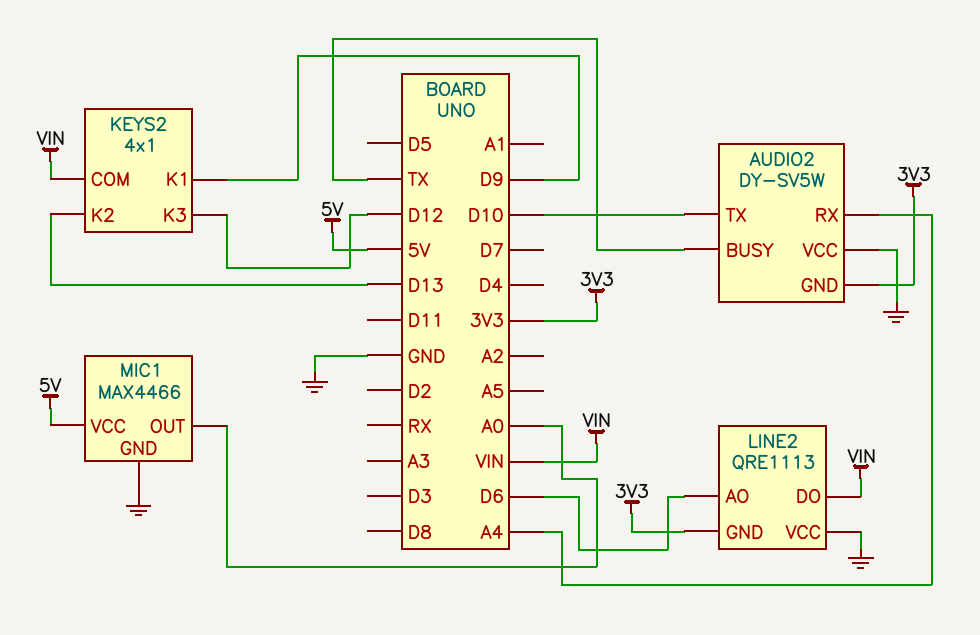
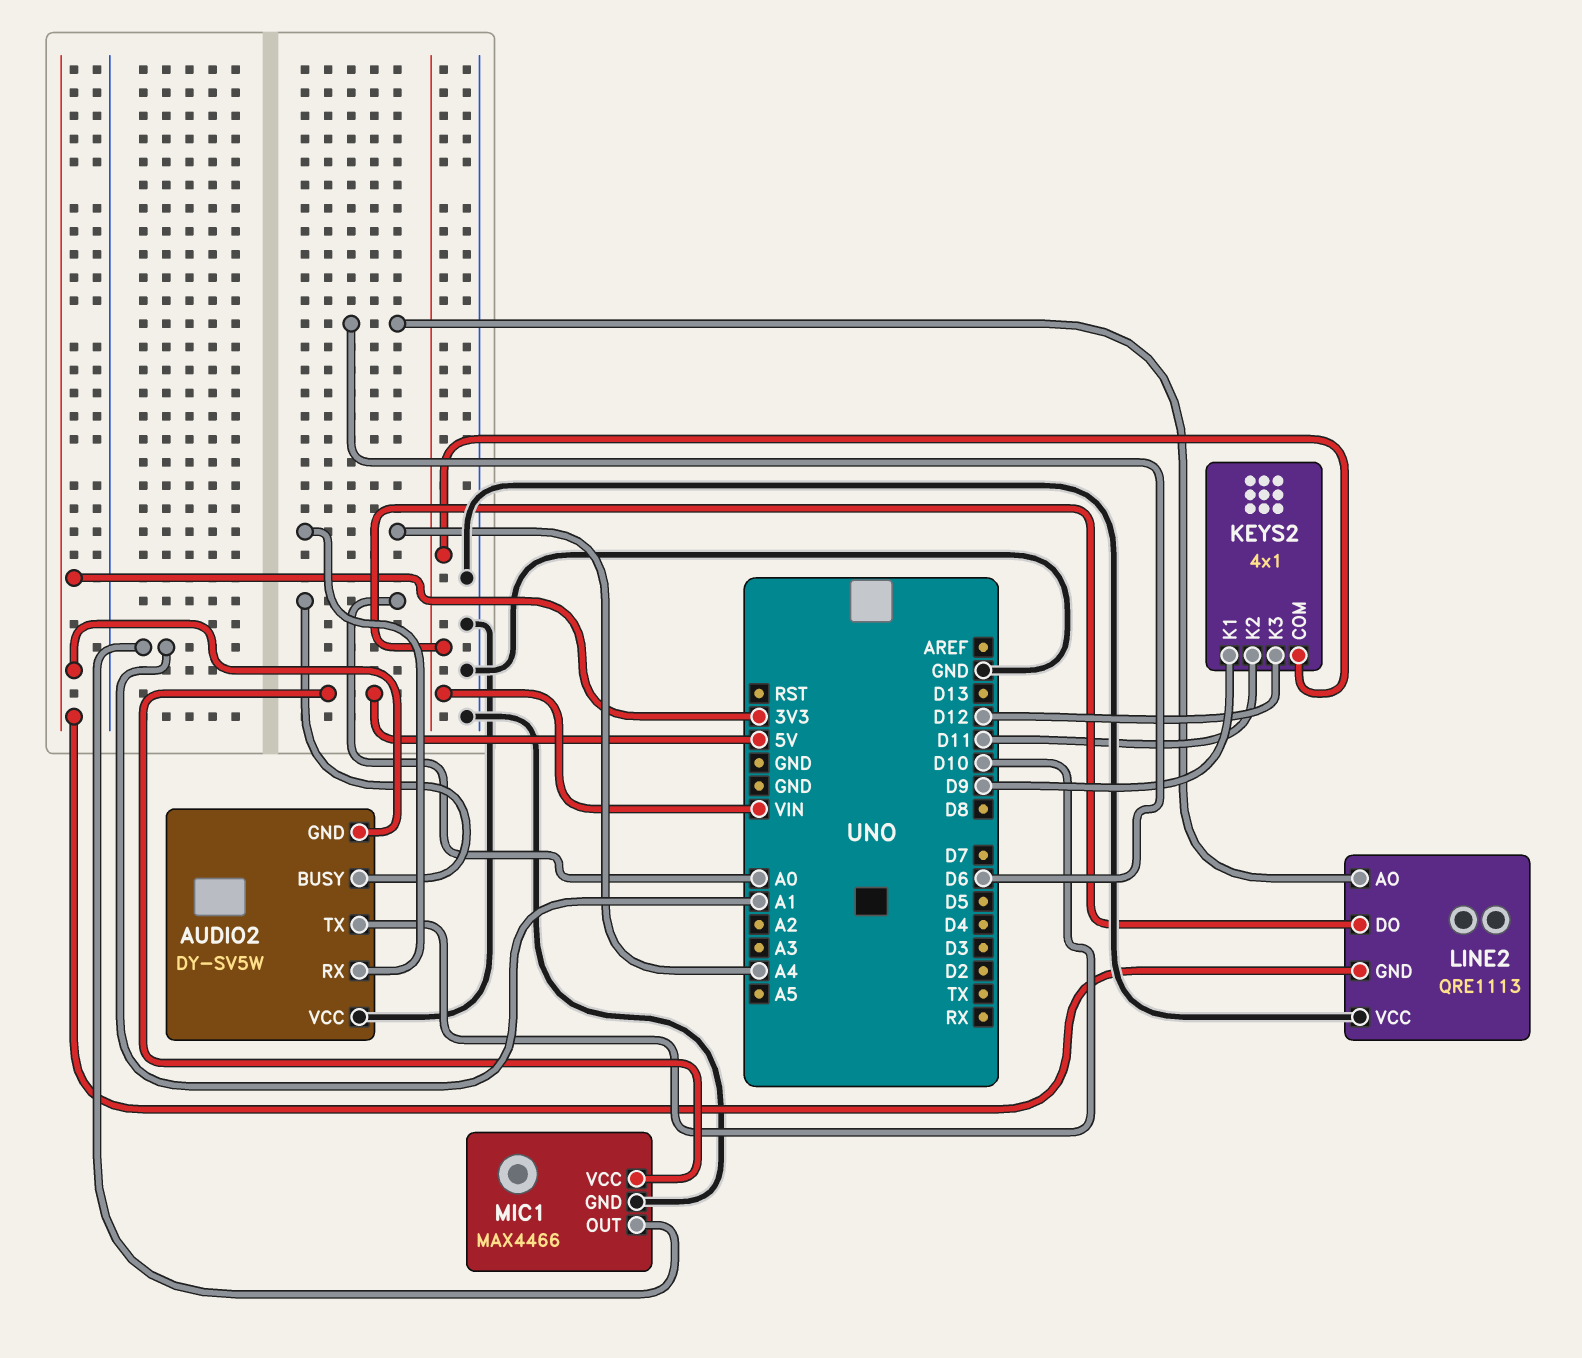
AUDIO2 pin BUSY: TX -> A0
KEYS2 pin K2: D13 -> D11
MIC1 pin OUT: A0 -> A1

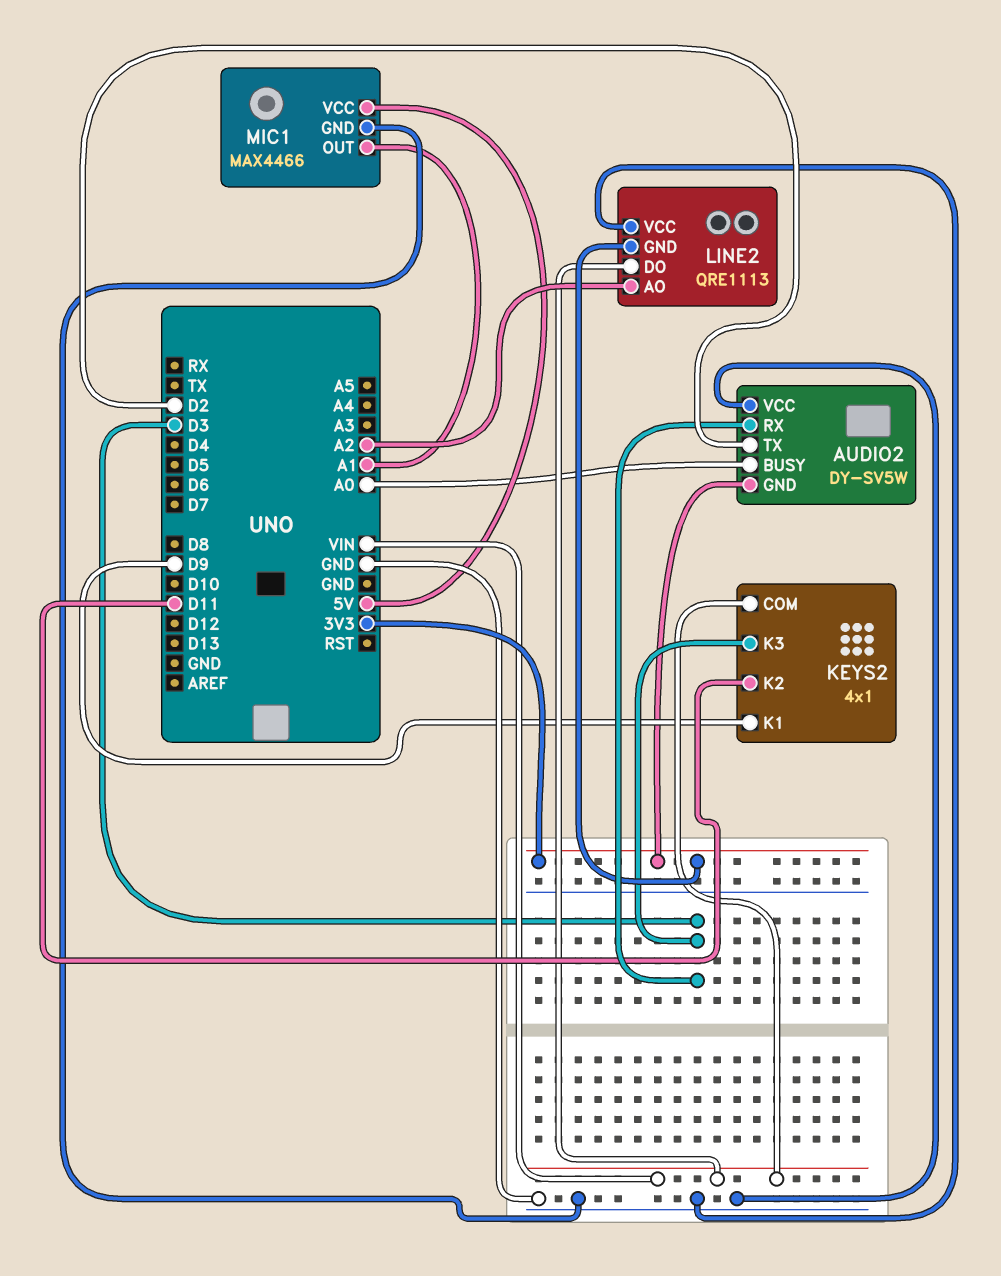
AUDIO2 pin RX: A4 -> D3
AUDIO2 pin TX: D10 -> D2
KEYS2 pin K3: D12 -> D3
LINE2 pin AO: D6 -> A2

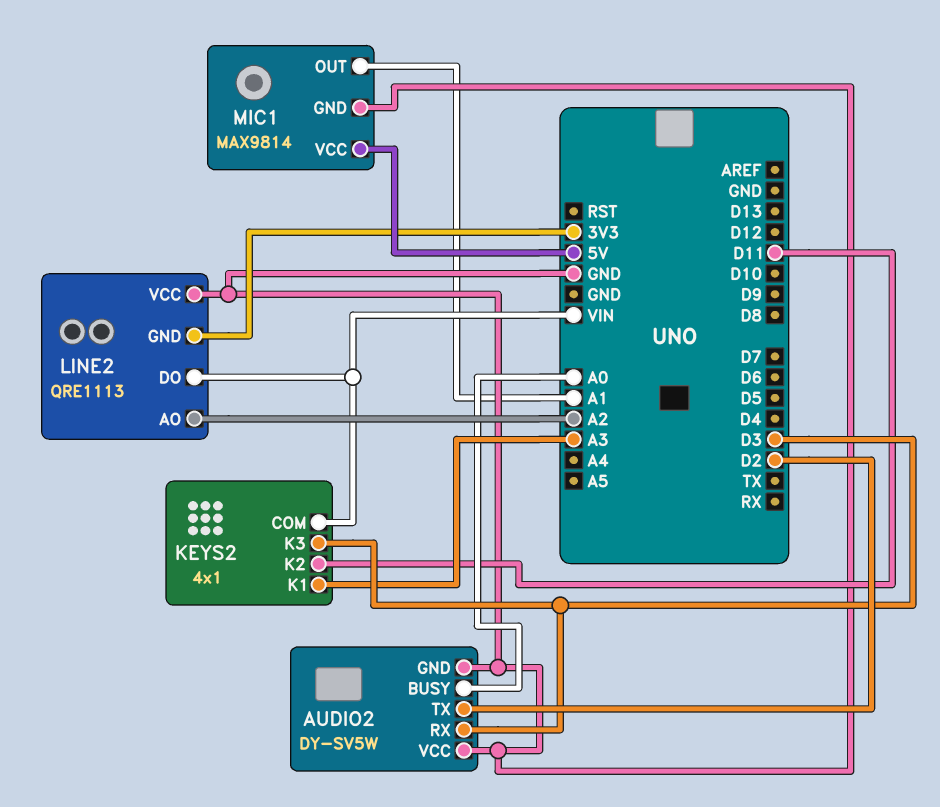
AUDIO2 pin GND: 3V3 -> GND
KEYS2 pin K1: D9 -> A3
MIC1: MAX4466 -> MAX9814

